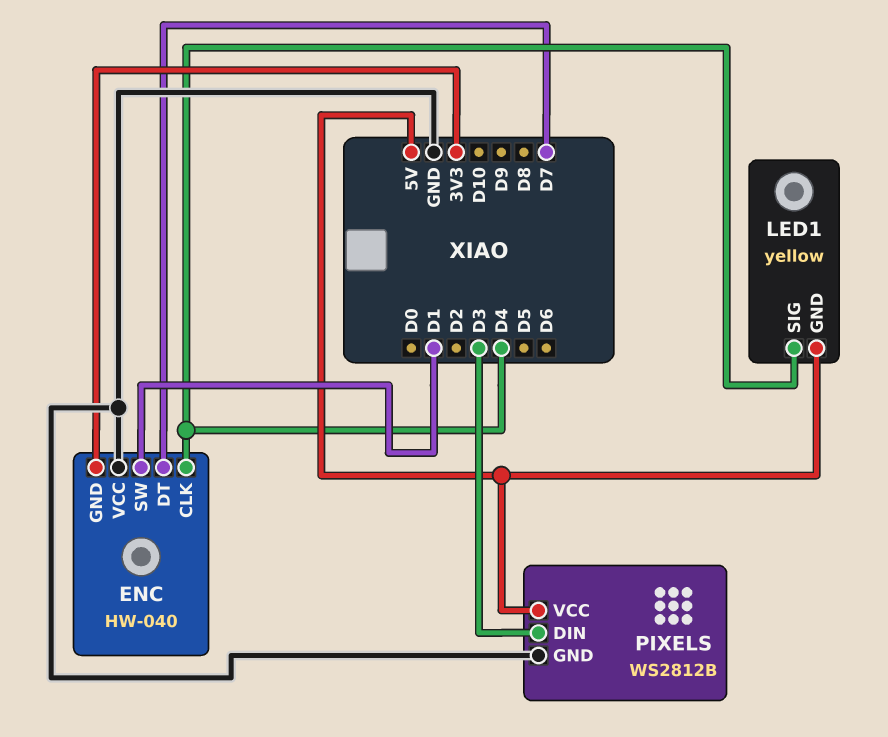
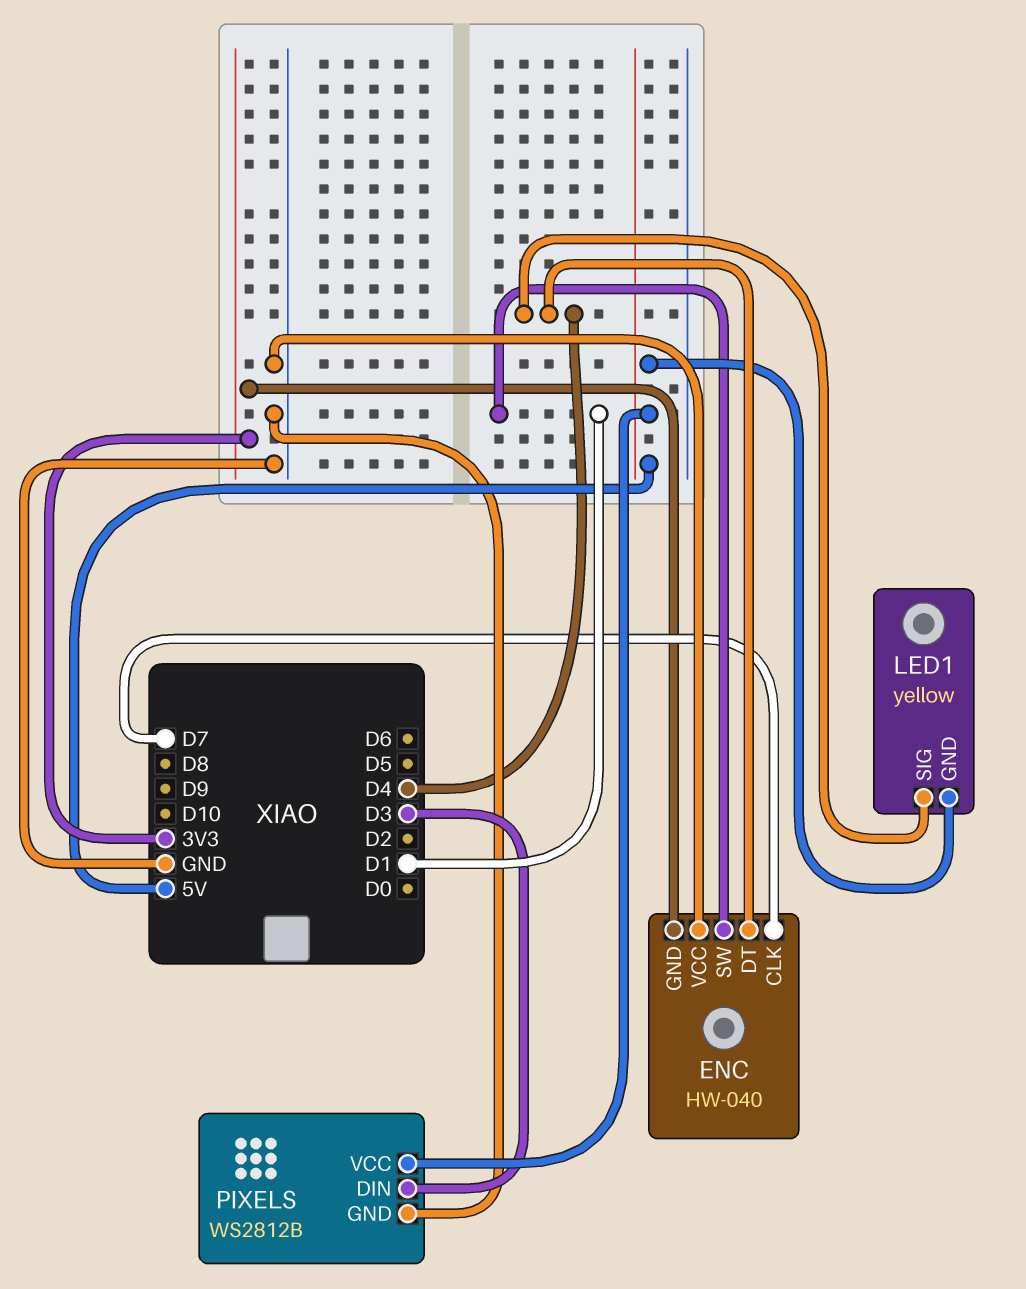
ENC pin CLK: D4 -> D7
ENC pin DT: D7 -> D4

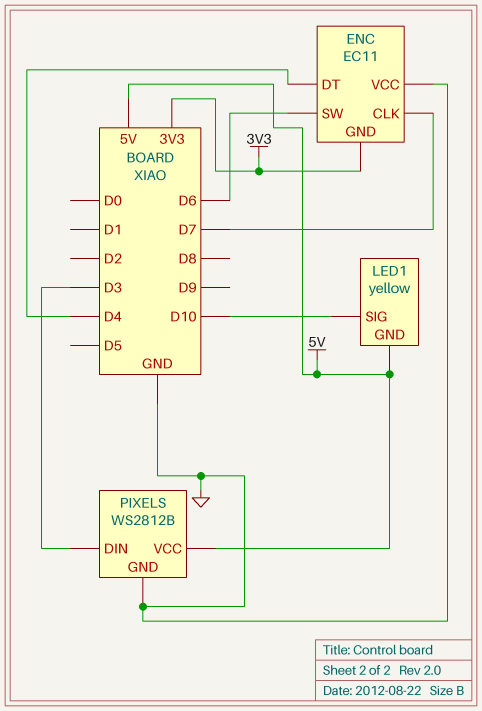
ENC: HW-040 -> EC11
ENC pin SW: D1 -> D6
LED1 pin SIG: D4 -> D10

